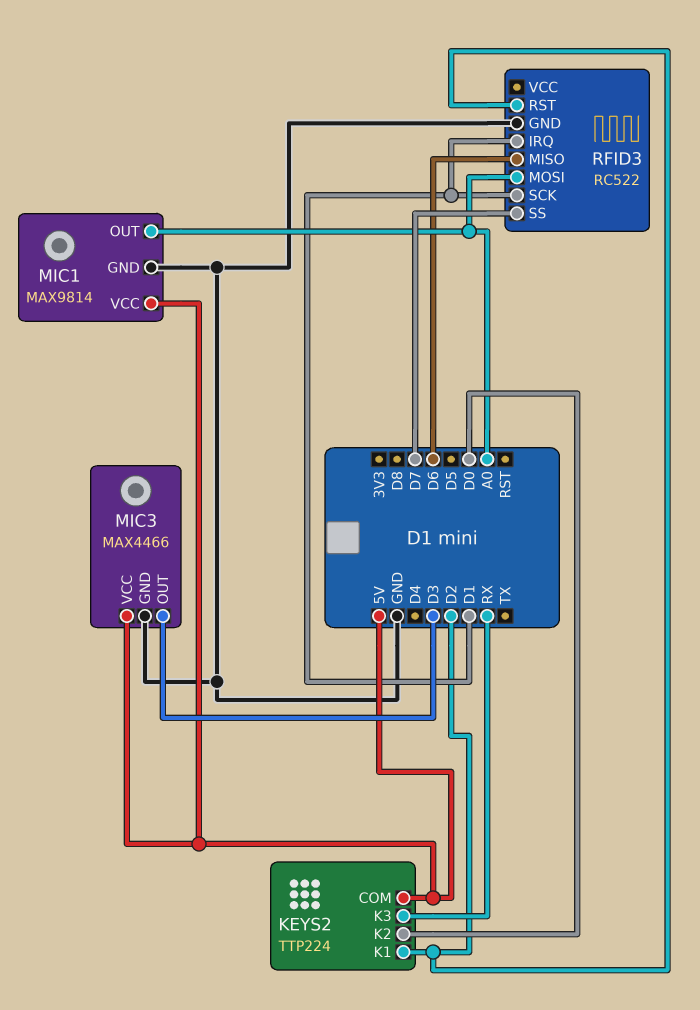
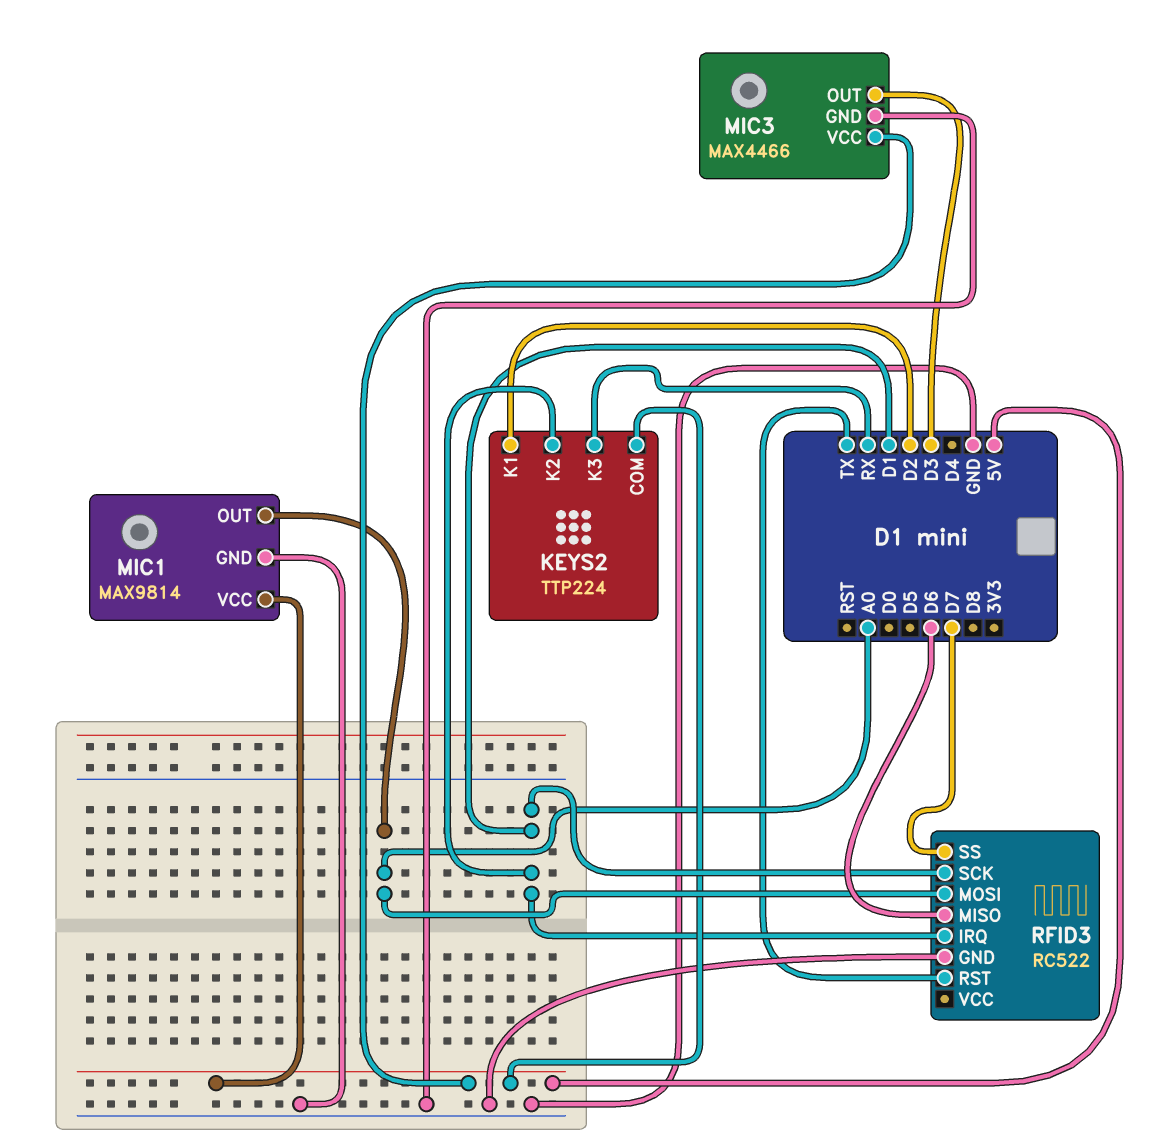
KEYS2 pin K2: D0 -> D1
RFID3 pin RST: D2 -> TX

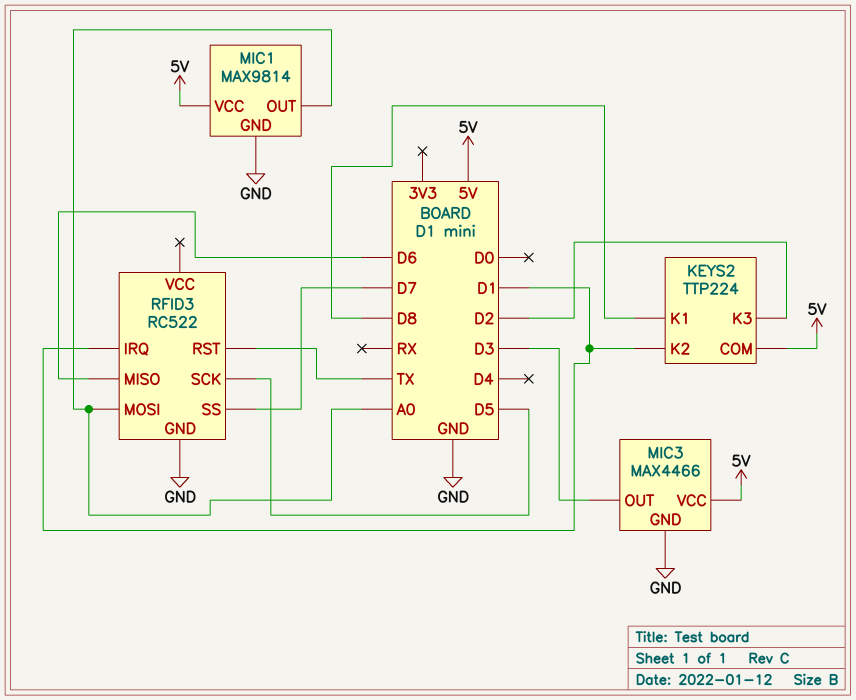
KEYS2 pin K1: D2 -> D8
KEYS2 pin K3: RX -> D2
RFID3 pin SCK: D1 -> D5

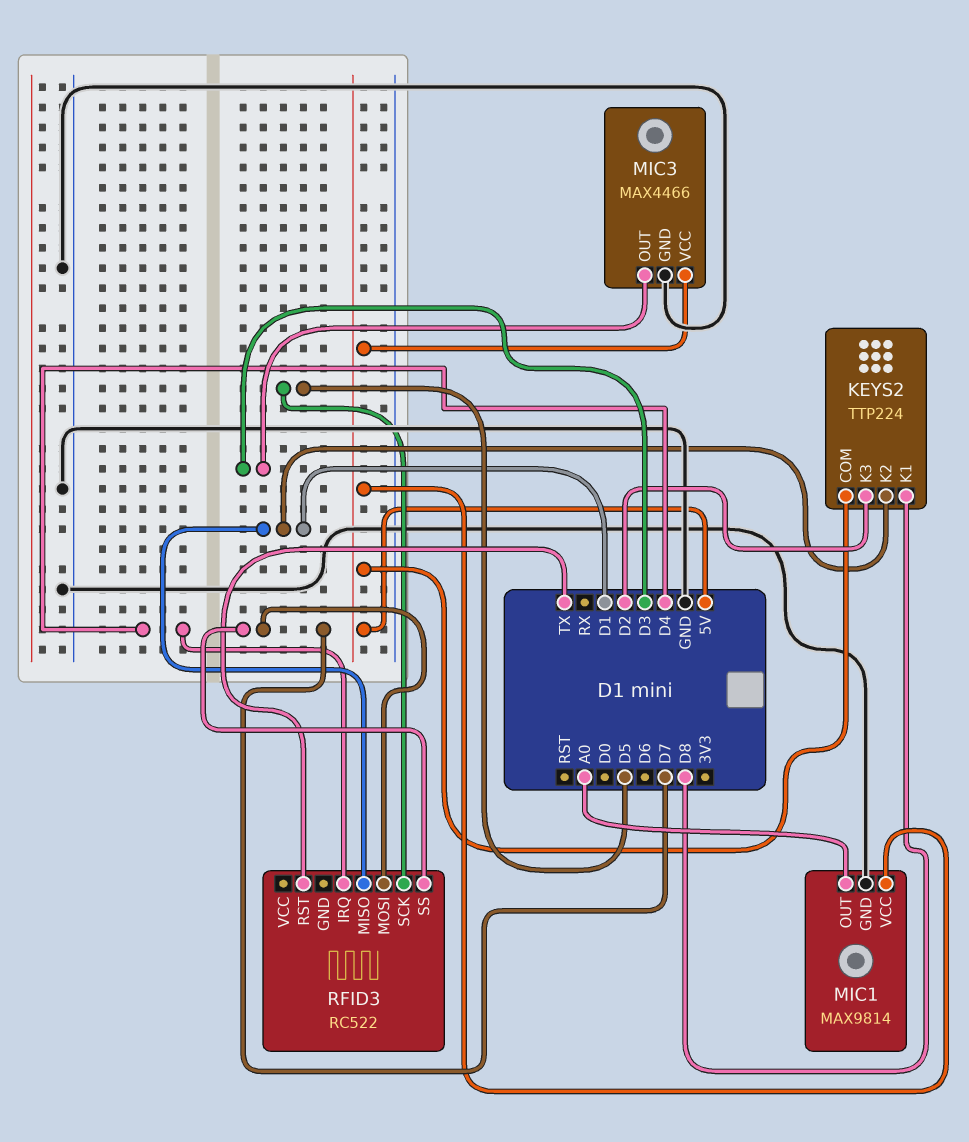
RFID3 pin GND: GND -> none
RFID3 pin IRQ: D1 -> D4
RFID3 pin MISO: D6 -> D1
RFID3 pin MOSI: A0 -> D7

